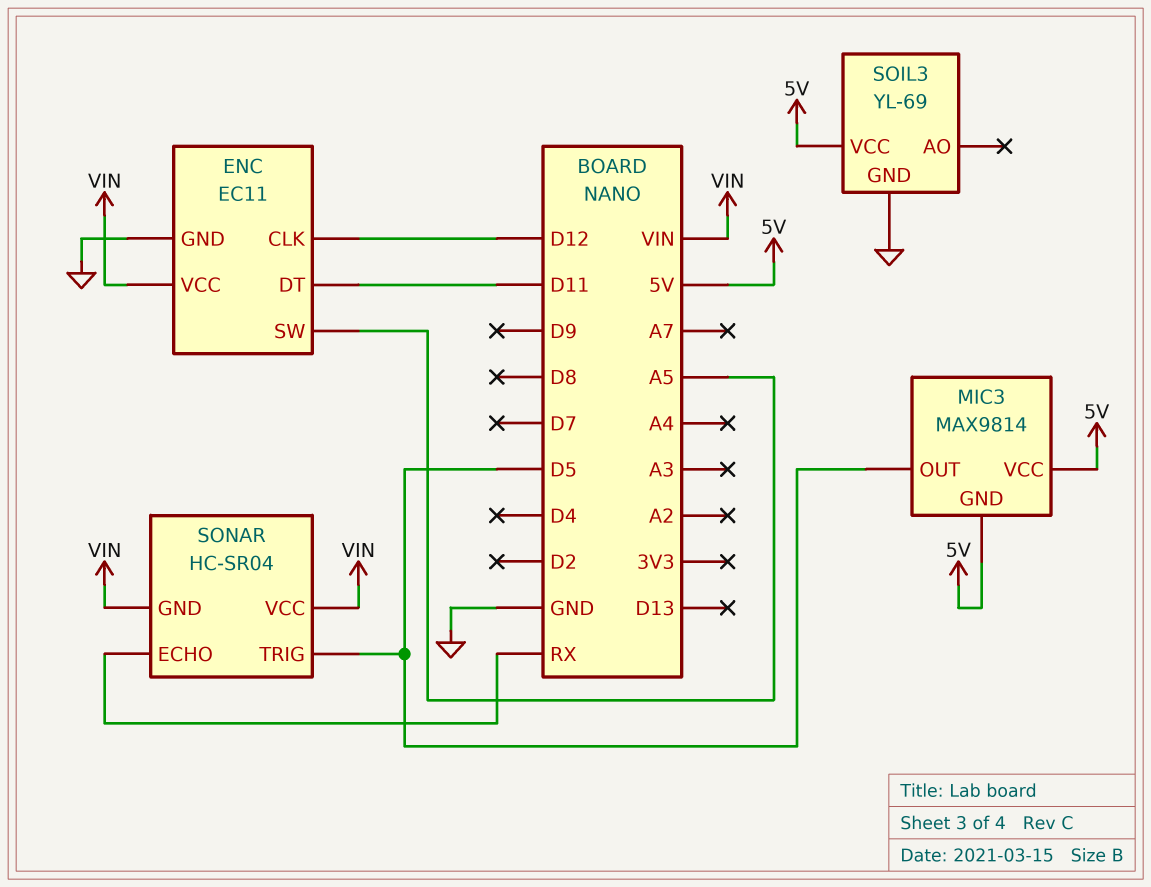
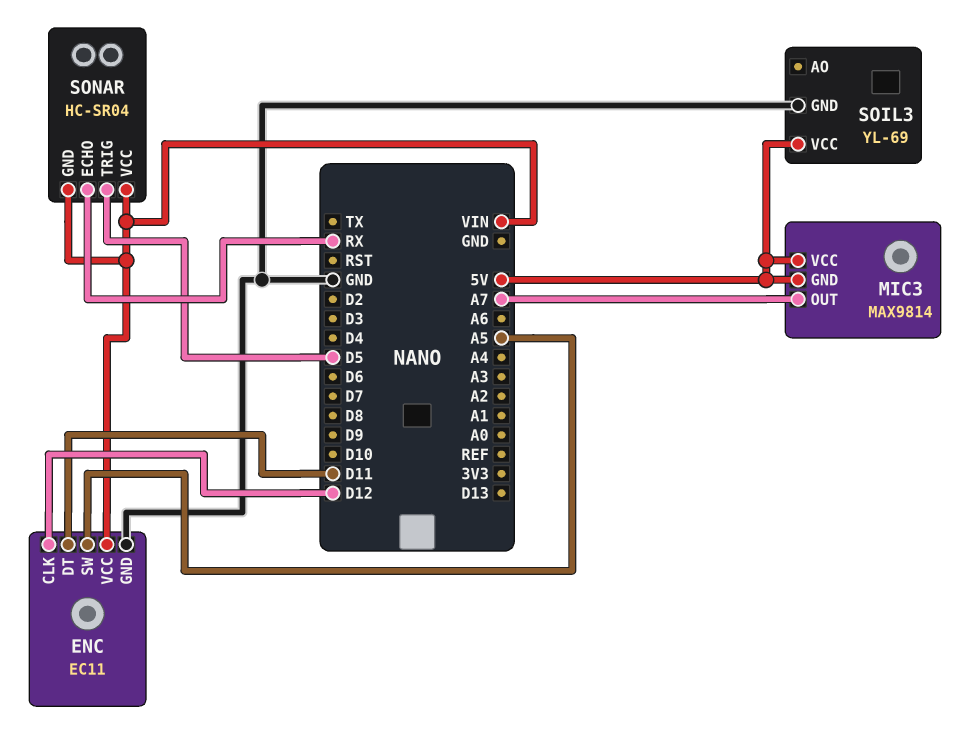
MIC3 pin OUT: D5 -> A7

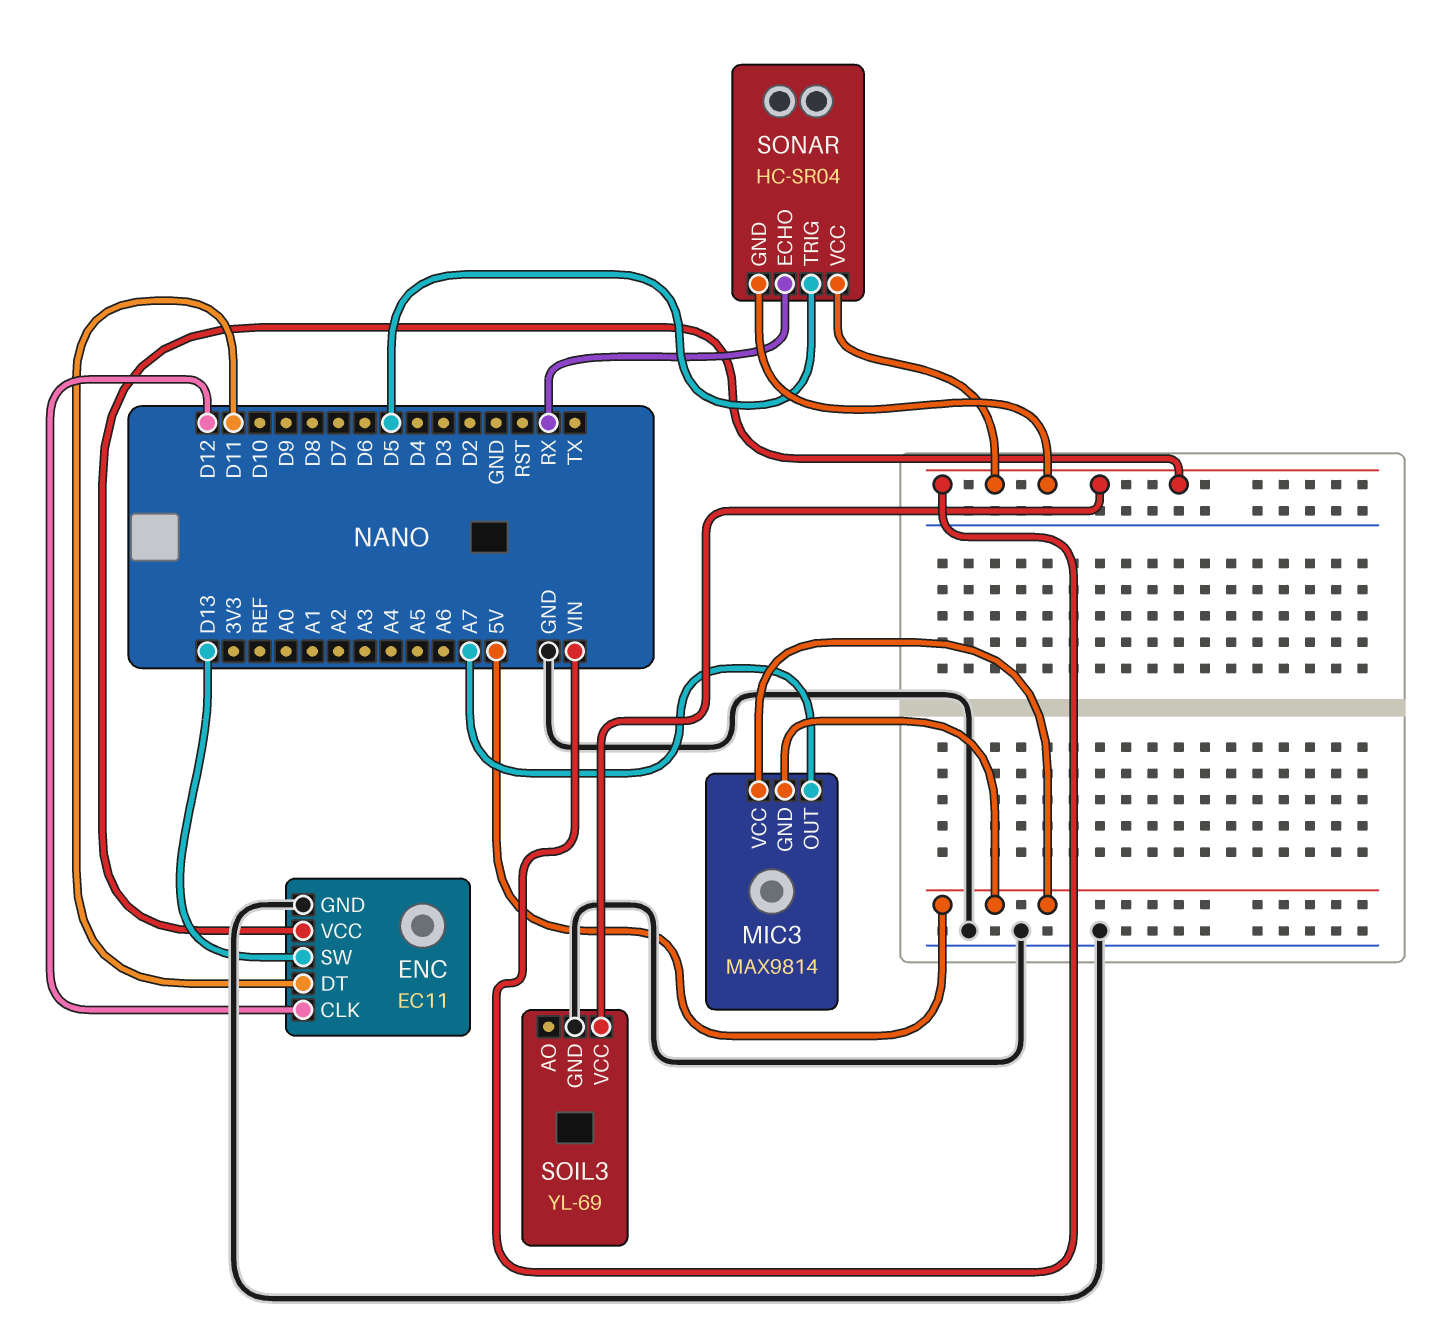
ENC pin SW: A5 -> D13
SOIL3 pin VCC: 5V -> VIN

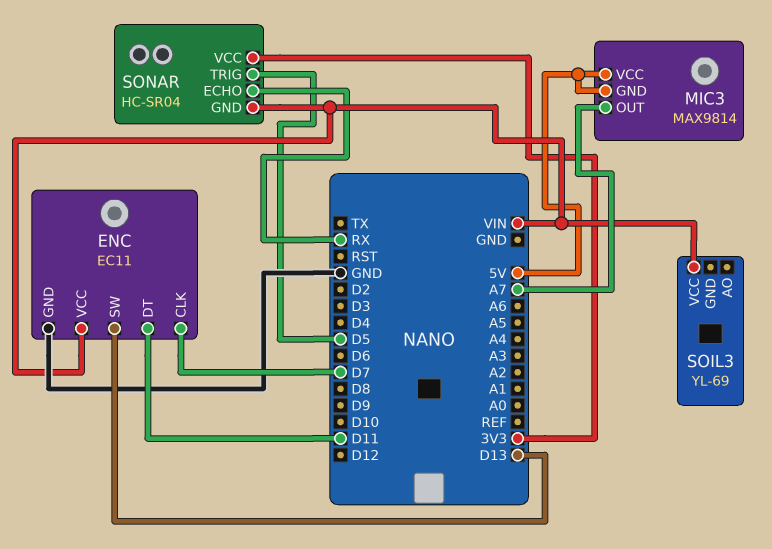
ENC pin CLK: D12 -> D7
SOIL3 pin GND: GND -> none
SONAR pin VCC: VIN -> 3V3

